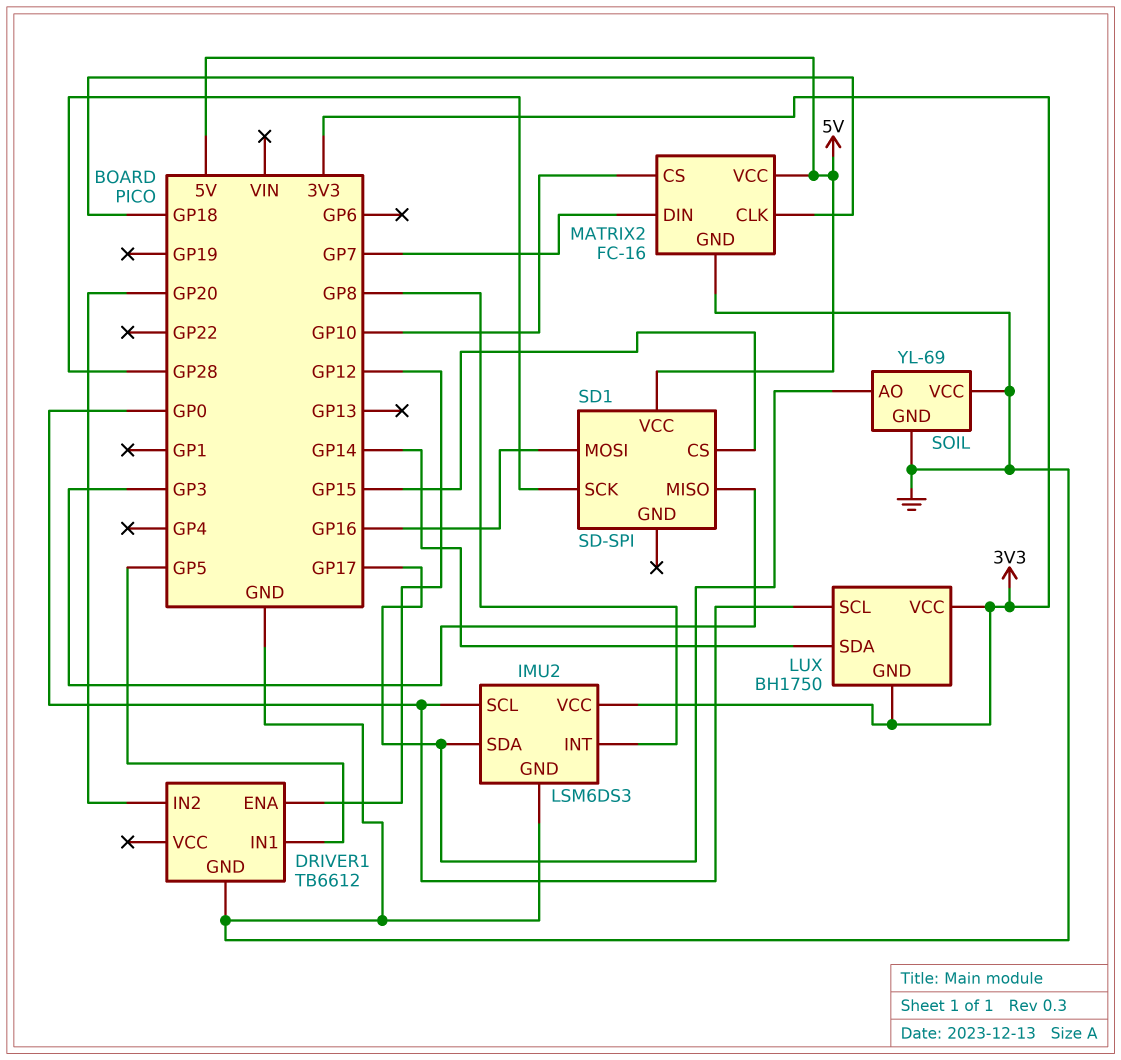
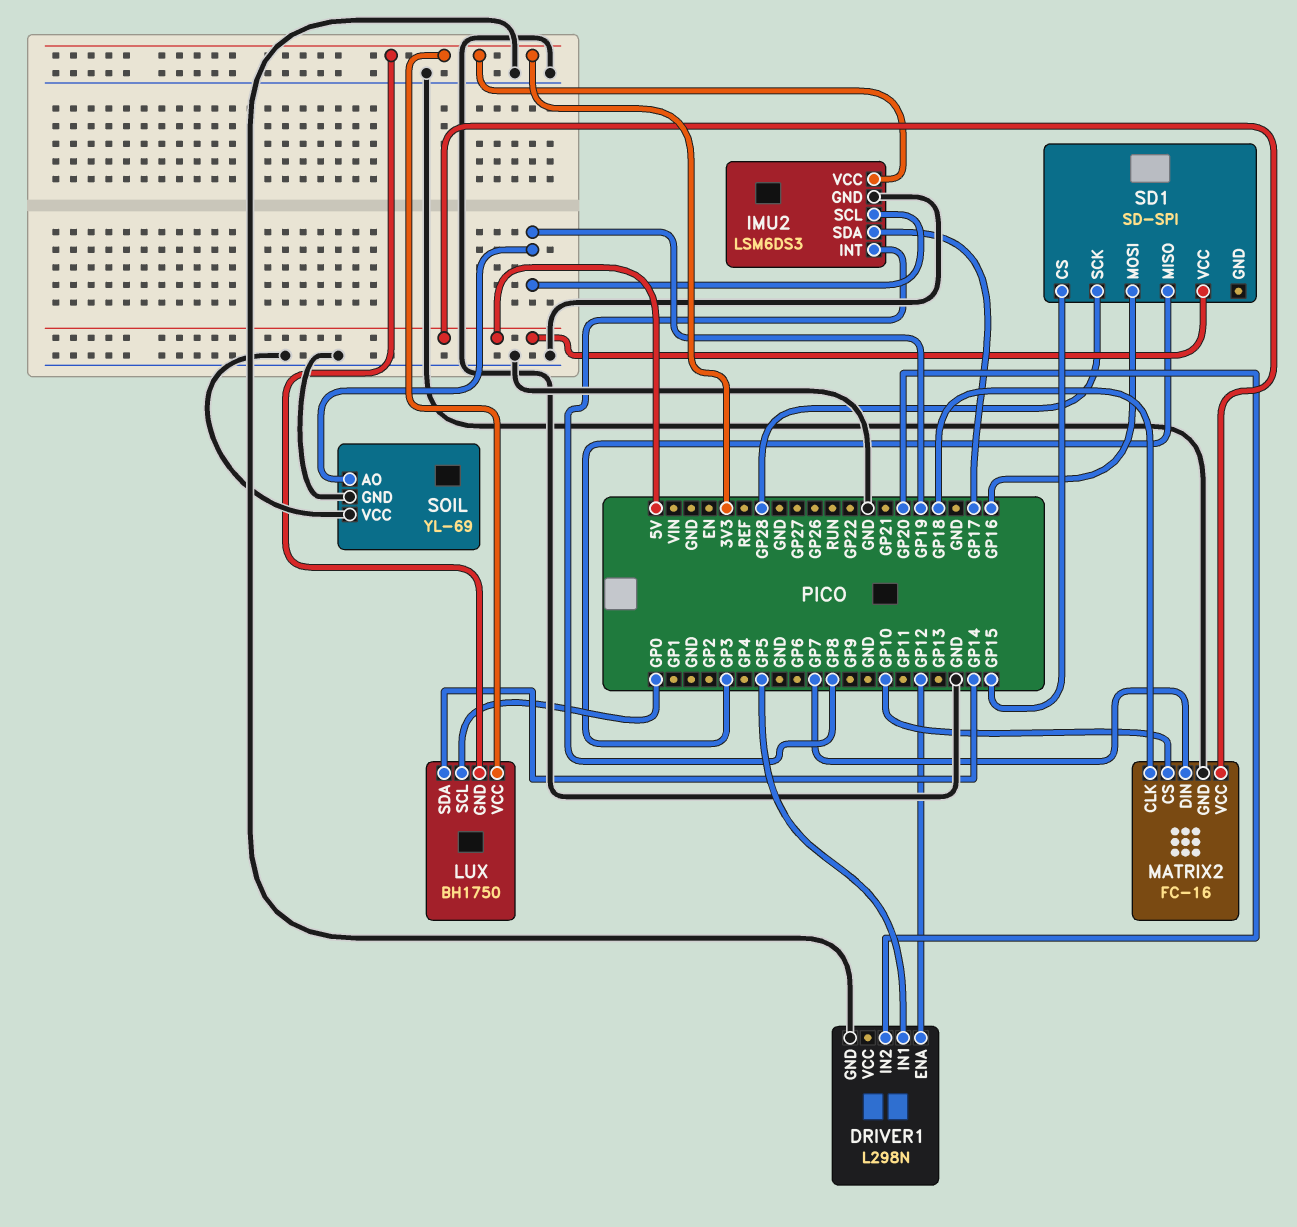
DRIVER1: TB6612 -> L298N
IMU2 pin SCL: GP0 -> GP19
SOIL pin AO: GP17 -> GP19

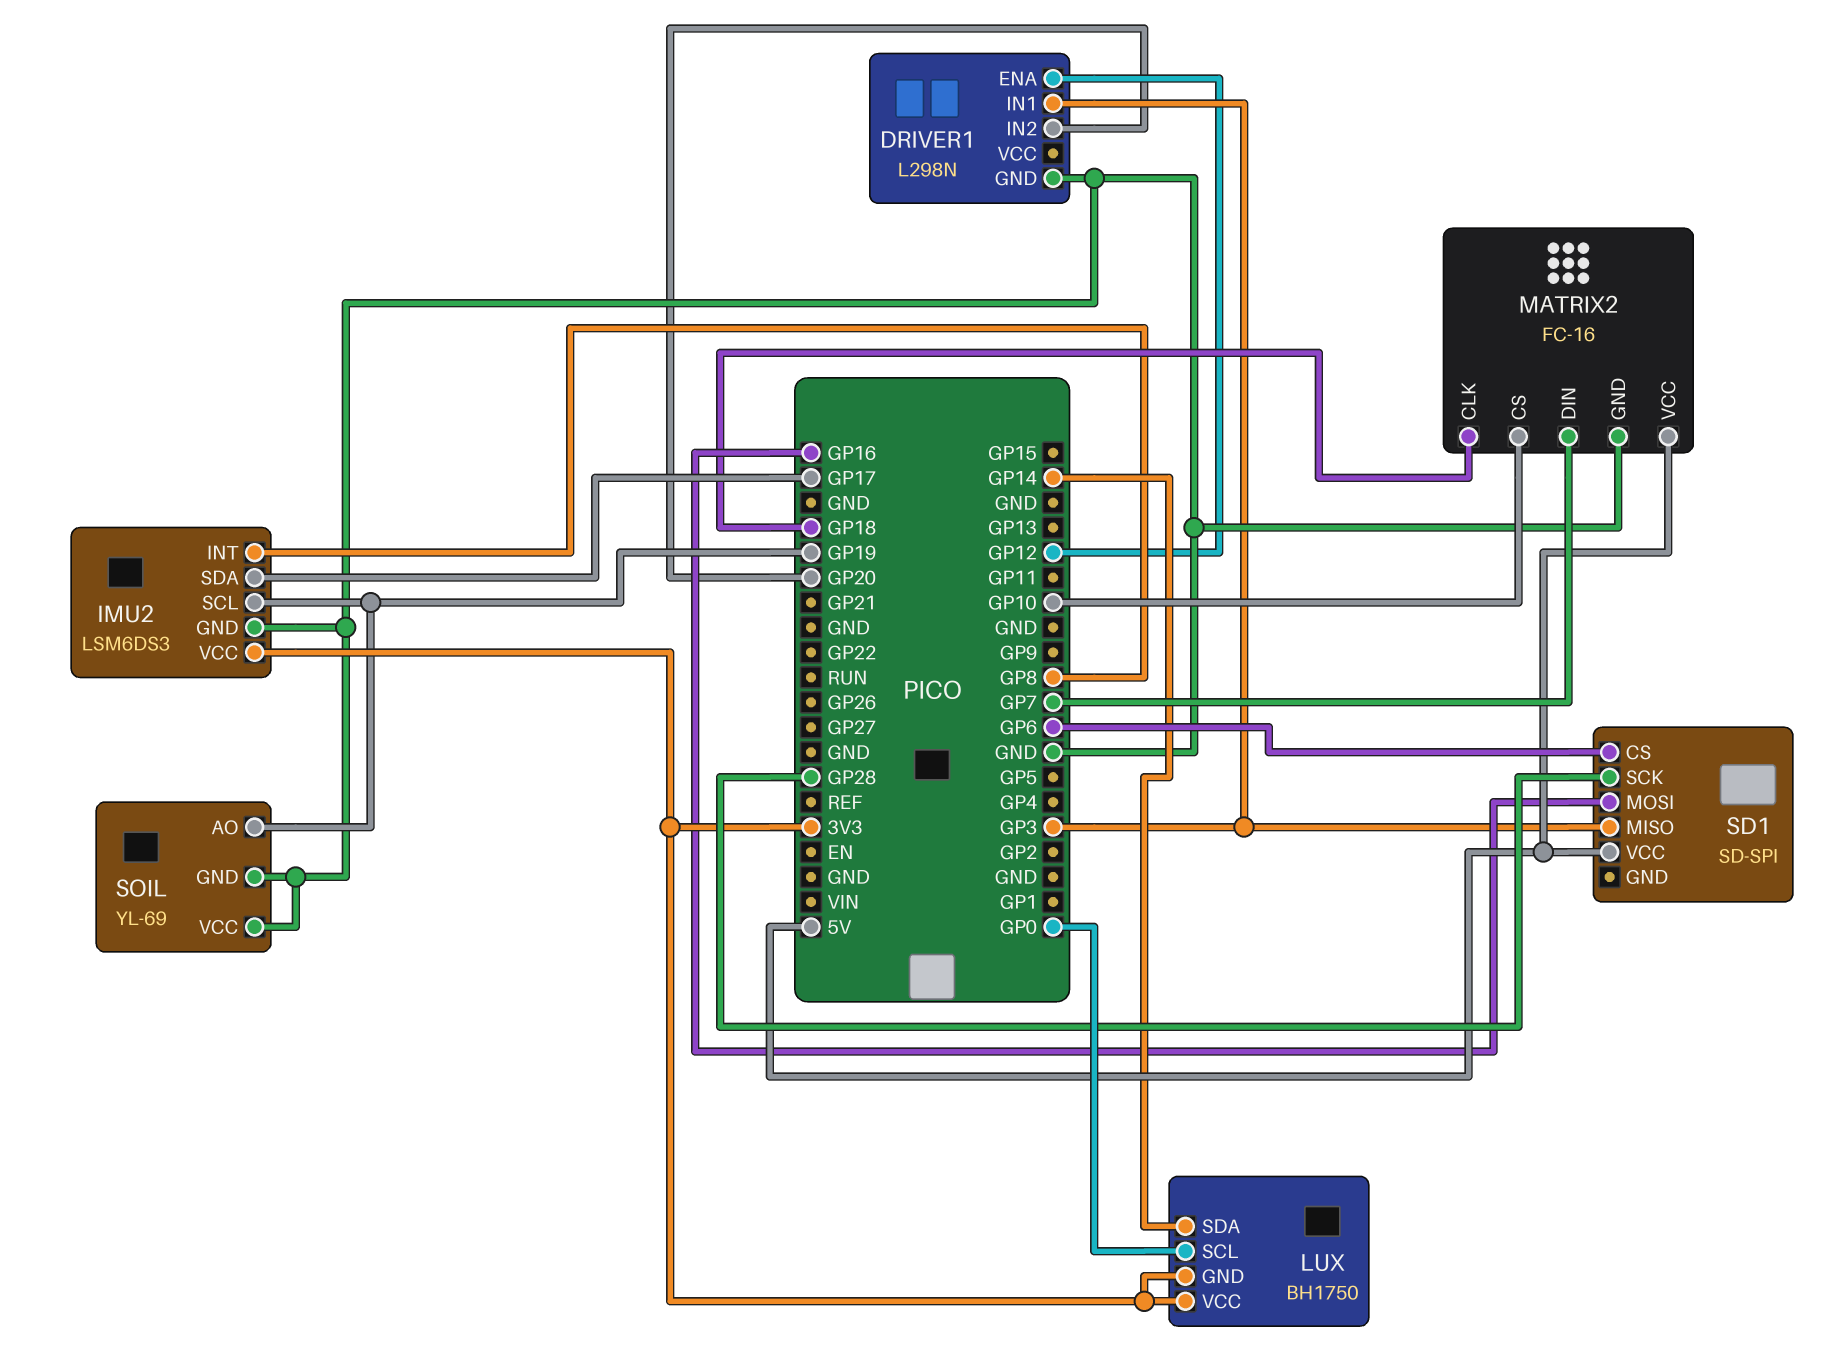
DRIVER1 pin IN1: GP5 -> GP3
SD1 pin CS: GP15 -> GP6

